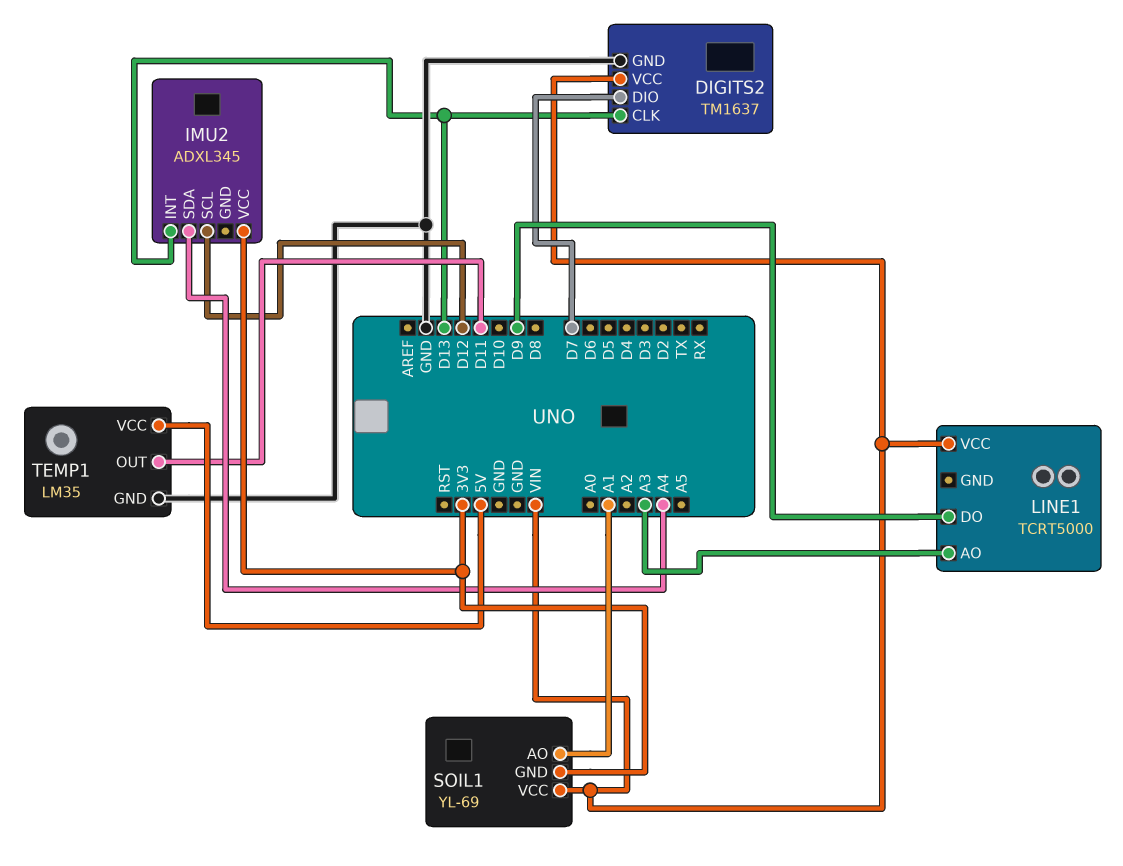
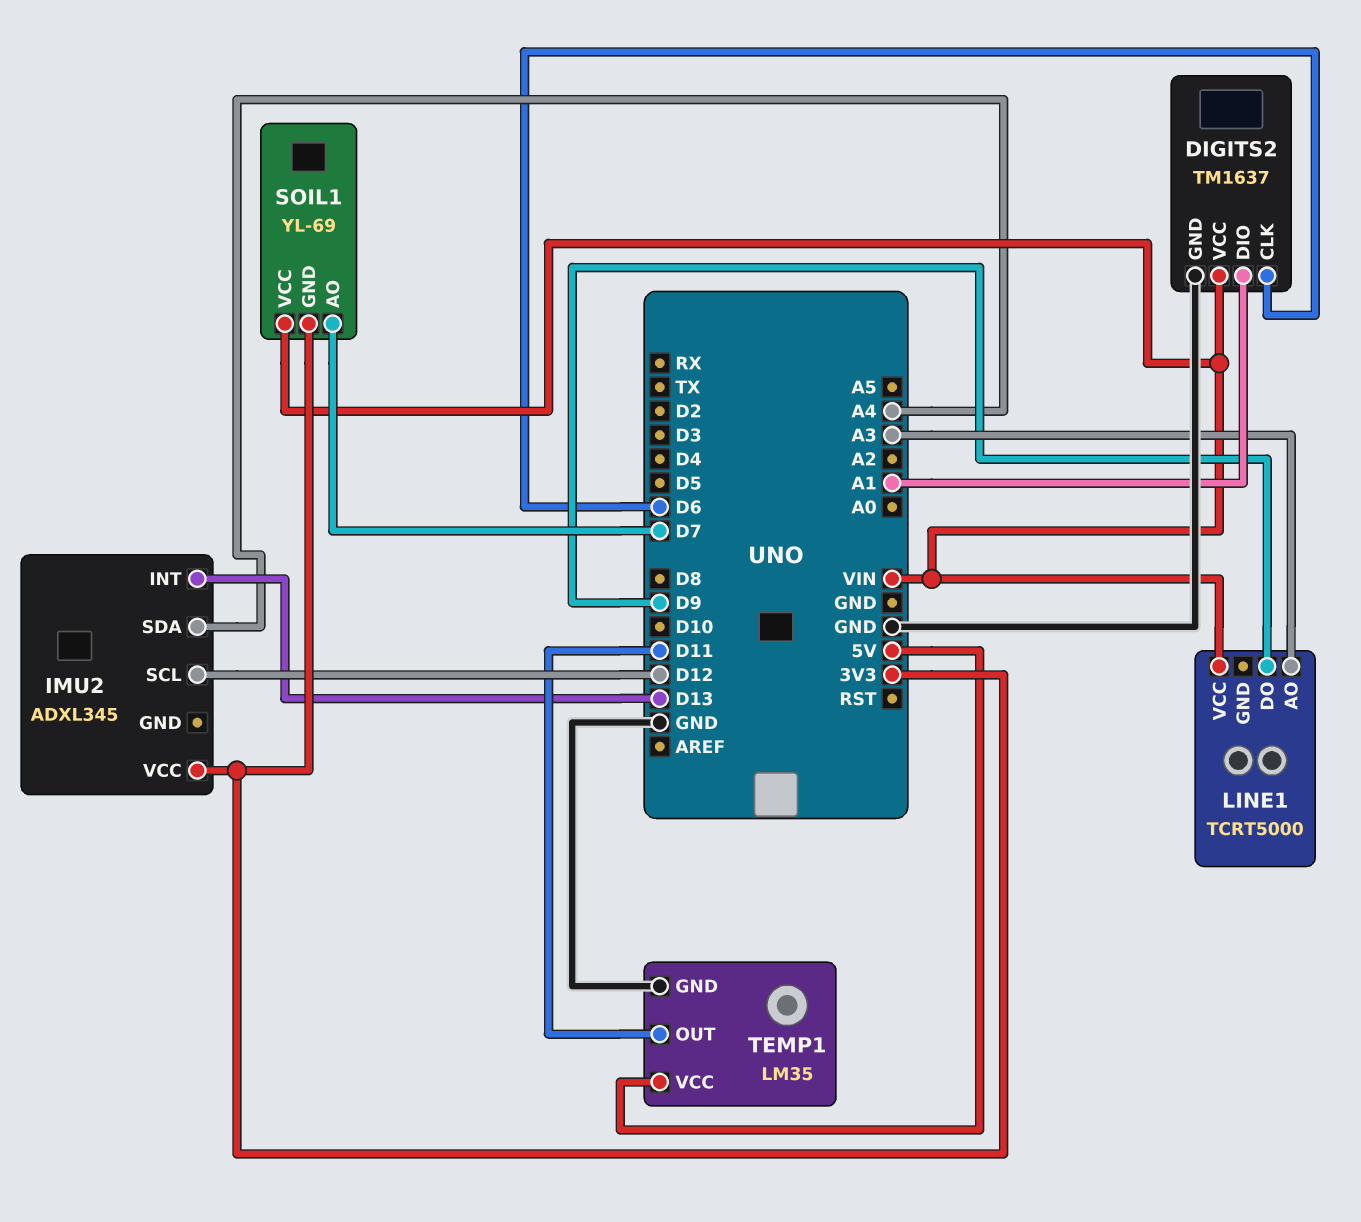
DIGITS2 pin CLK: D13 -> D6
DIGITS2 pin DIO: D7 -> A1
SOIL1 pin AO: A1 -> D7

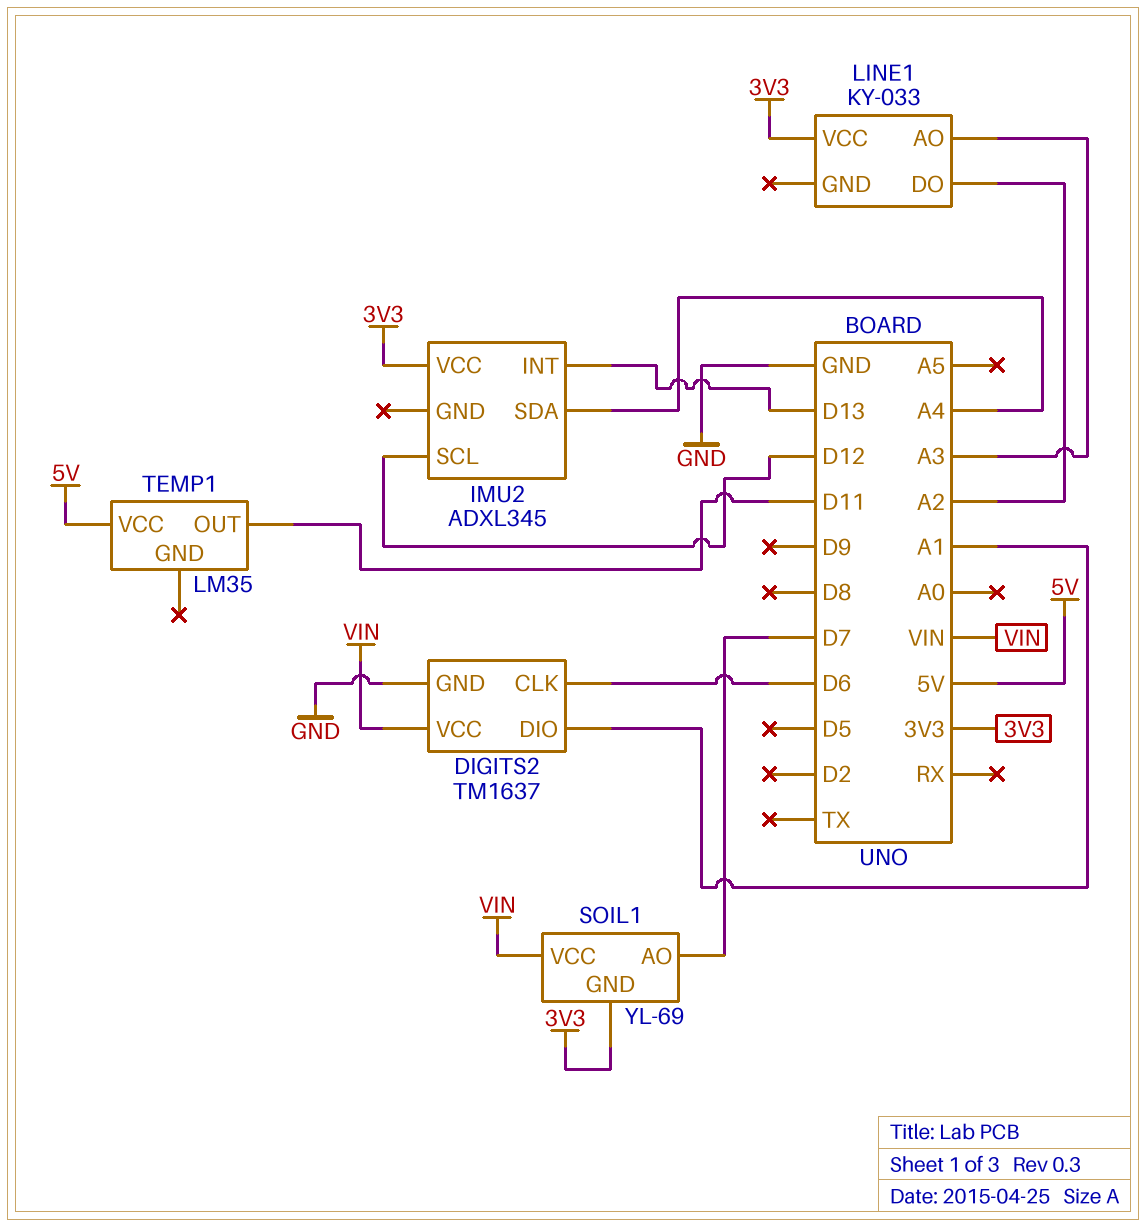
LINE1: TCRT5000 -> KY-033
LINE1 pin DO: D9 -> A2
LINE1 pin VCC: VIN -> 3V3
TEMP1 pin GND: GND -> none

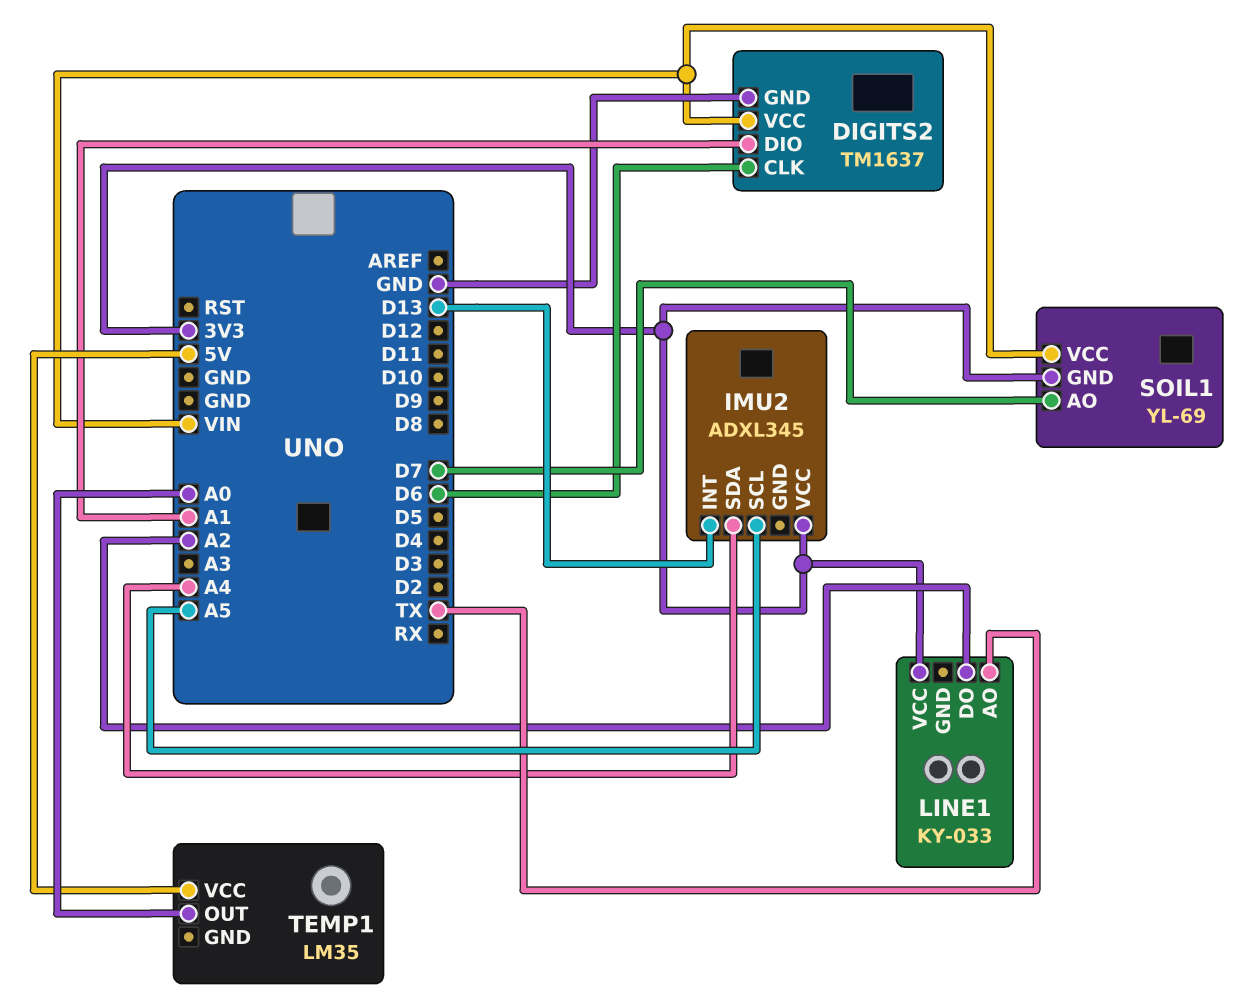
IMU2 pin SCL: D12 -> A5
LINE1 pin AO: A3 -> TX
TEMP1 pin OUT: D11 -> A0

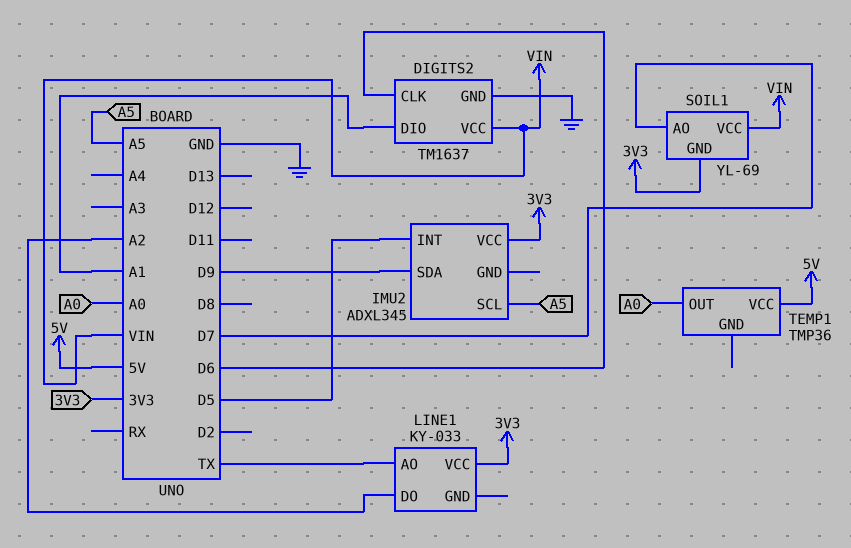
IMU2 pin INT: D13 -> D5
IMU2 pin SDA: A4 -> D9
TEMP1: LM35 -> TMP36

